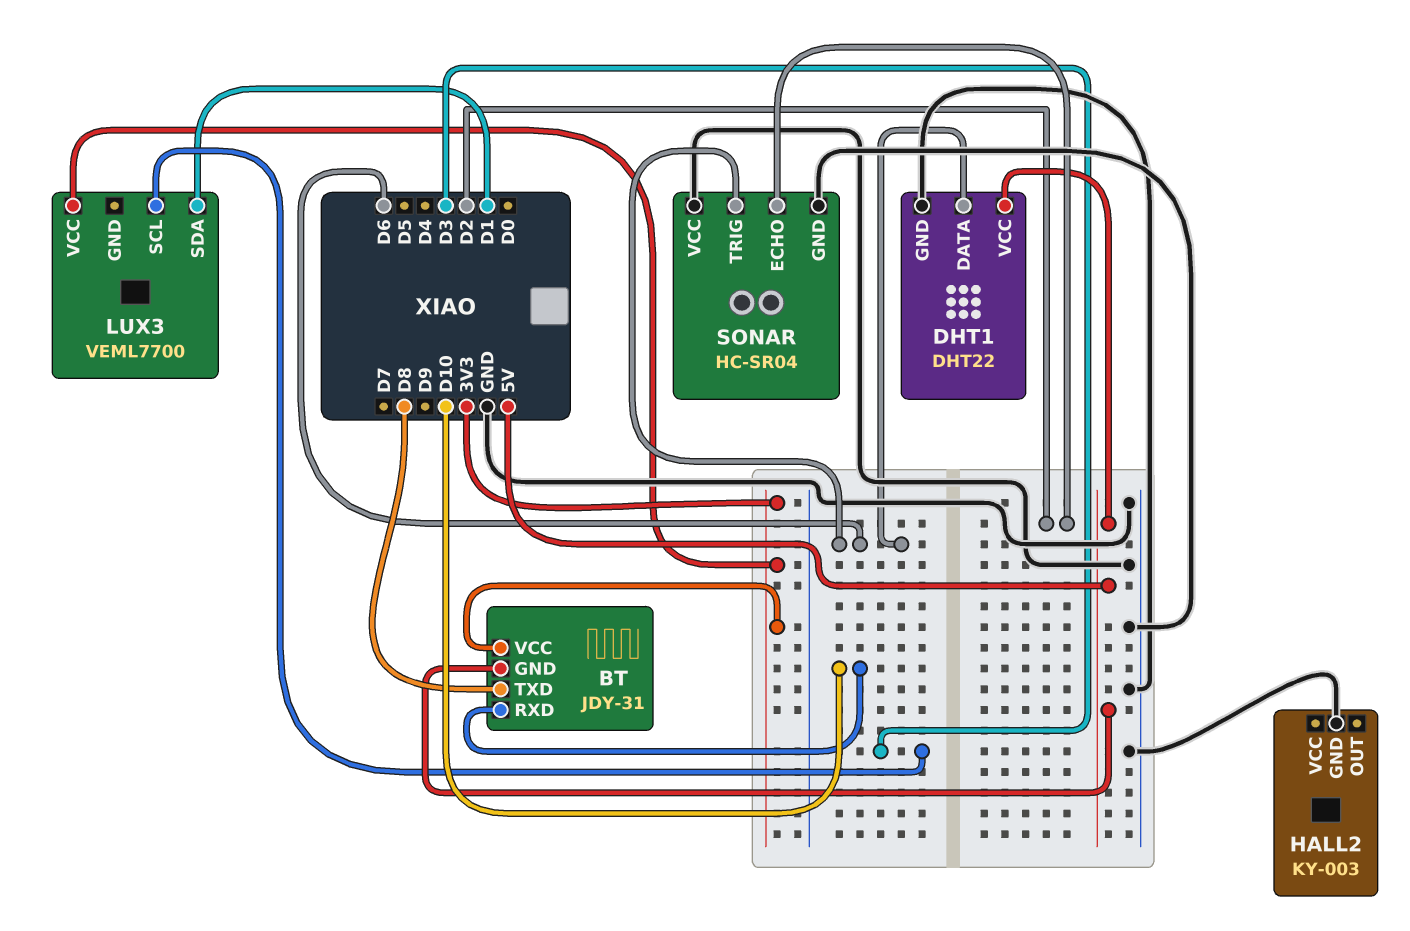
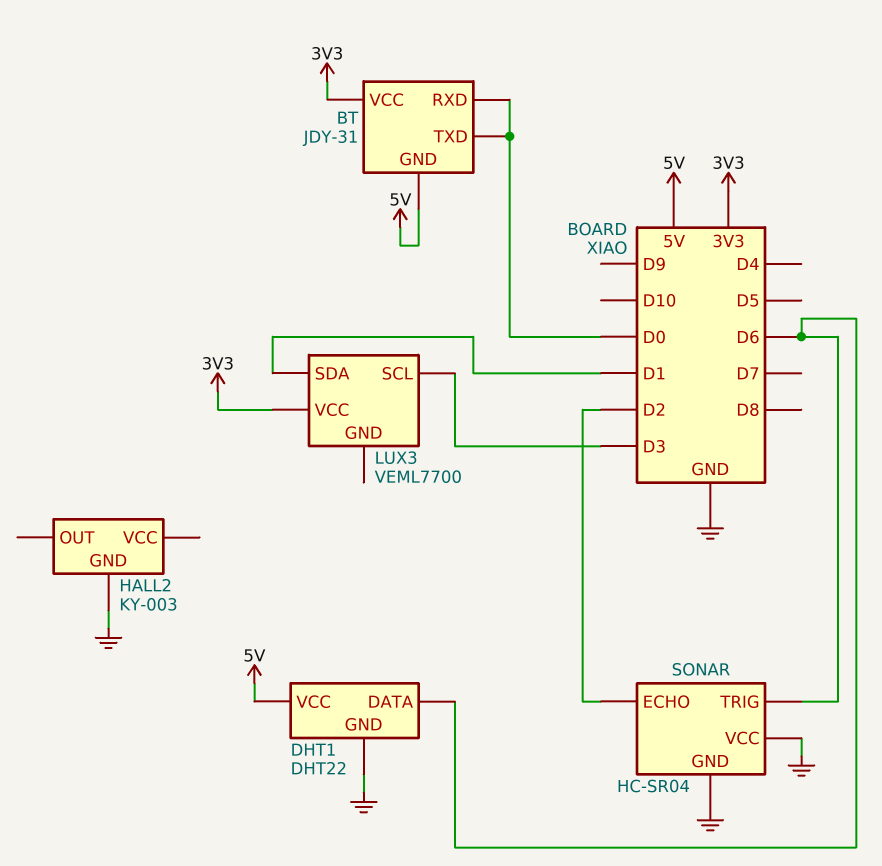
BT pin RXD: D10 -> D0
BT pin TXD: D8 -> D0

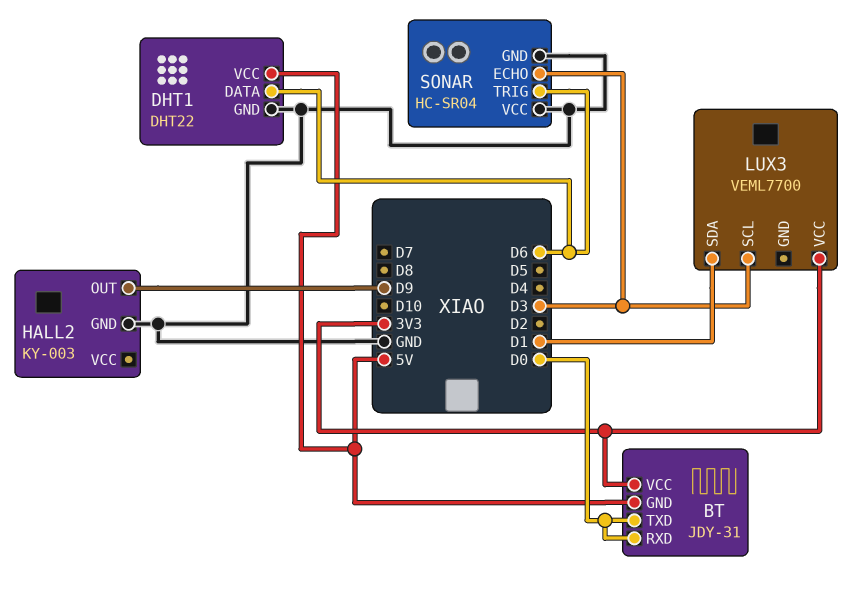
HALL2 pin OUT: none -> D9
SONAR pin ECHO: D2 -> D3

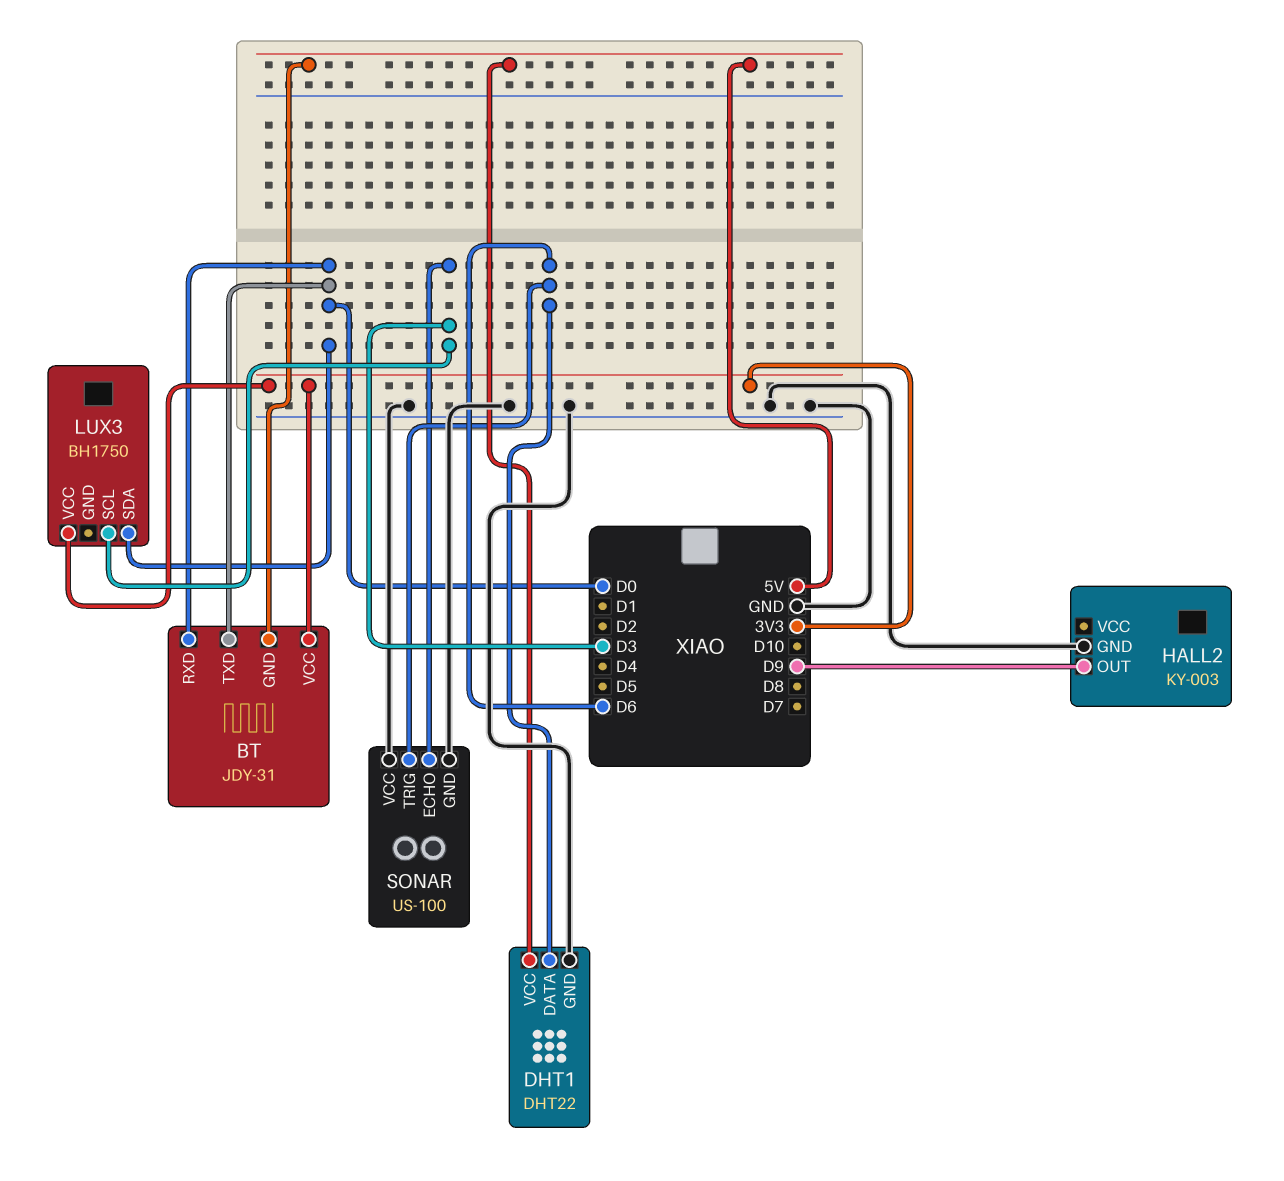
LUX3: VEML7700 -> BH1750
LUX3 pin SDA: D1 -> D0
SONAR: HC-SR04 -> US-100

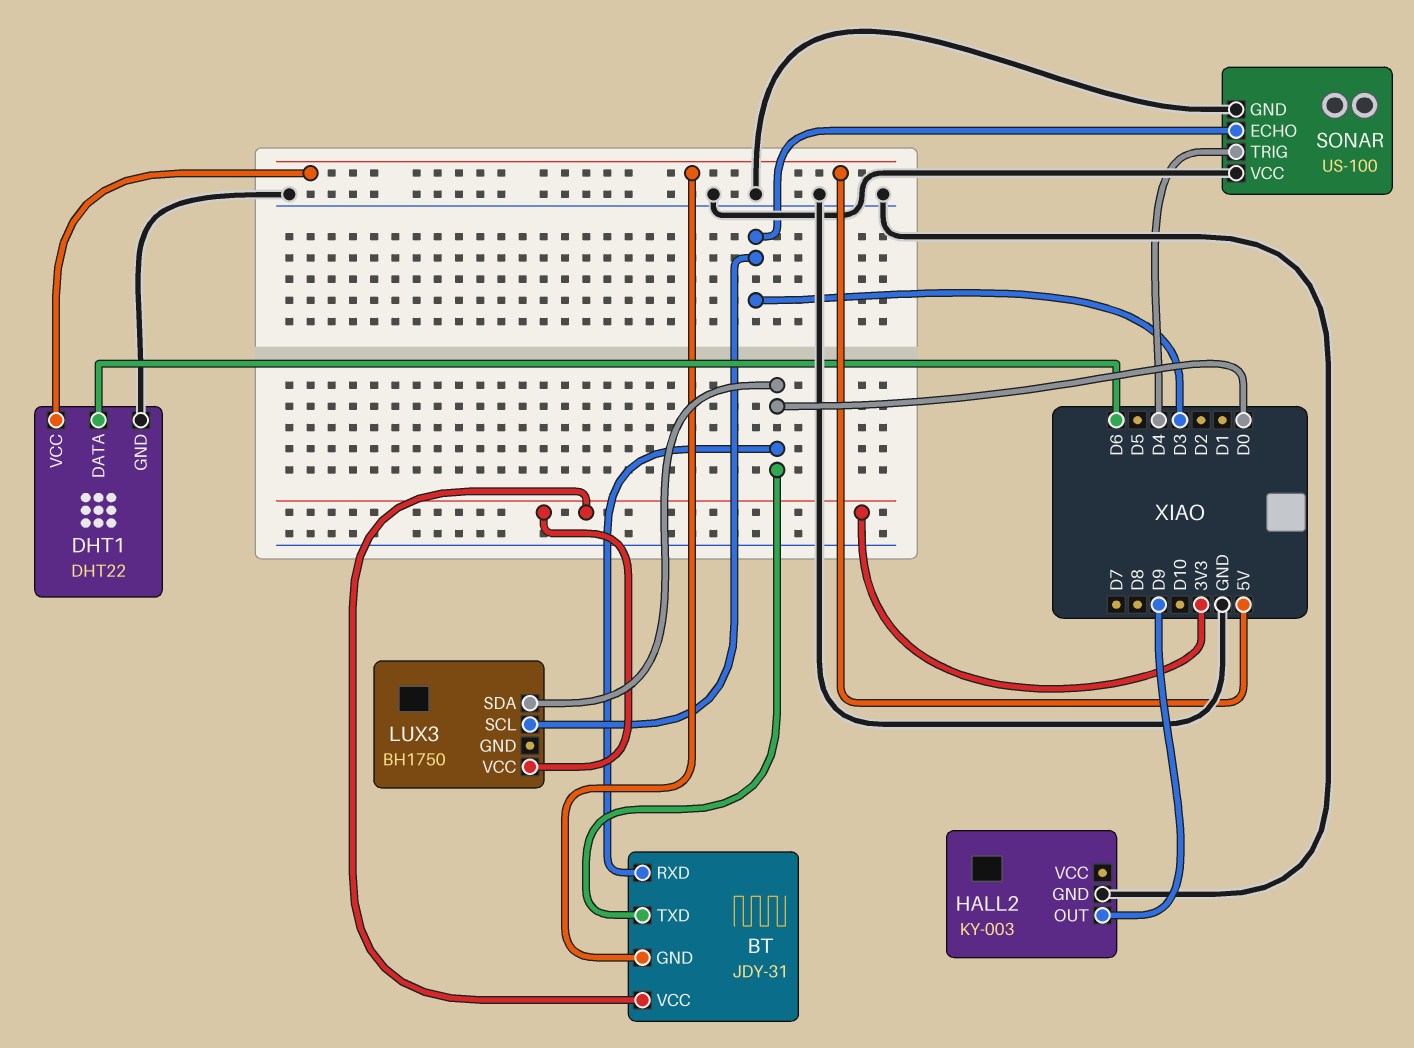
SONAR pin TRIG: D6 -> D4

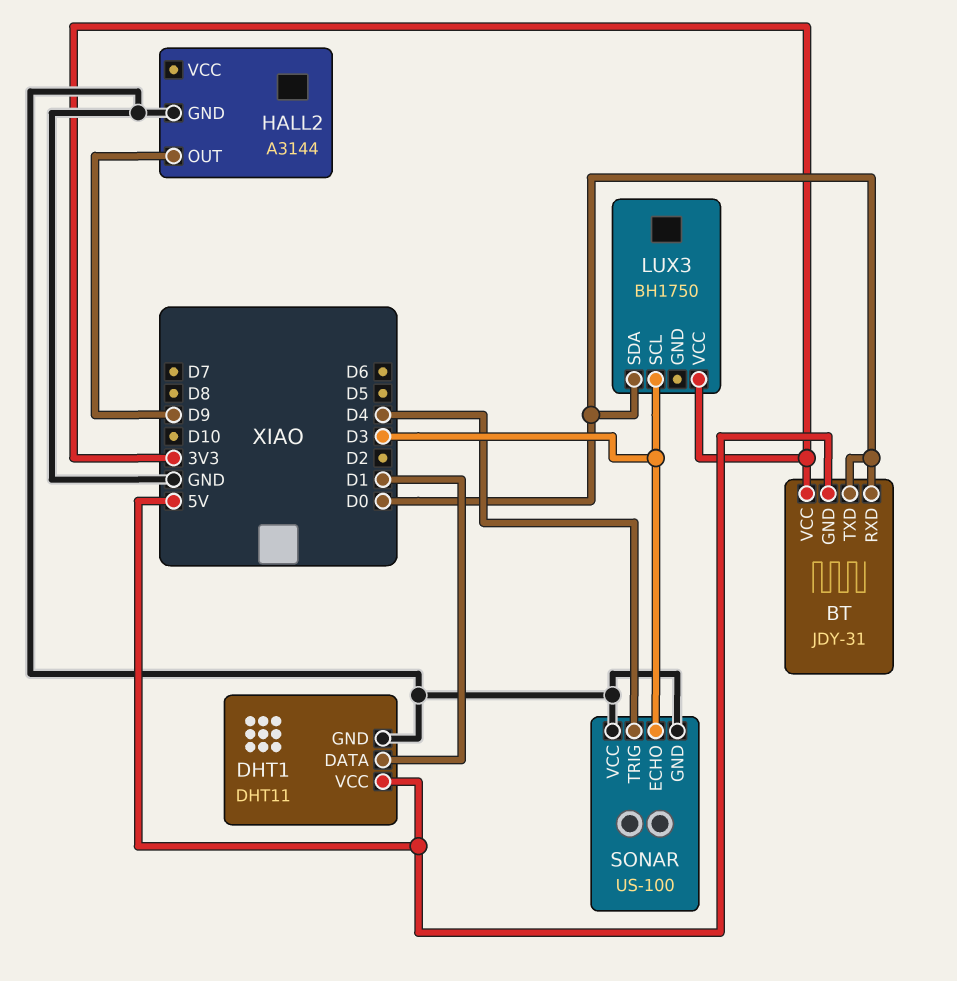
DHT1: DHT22 -> DHT11
DHT1 pin DATA: D6 -> D1
HALL2: KY-003 -> A3144

